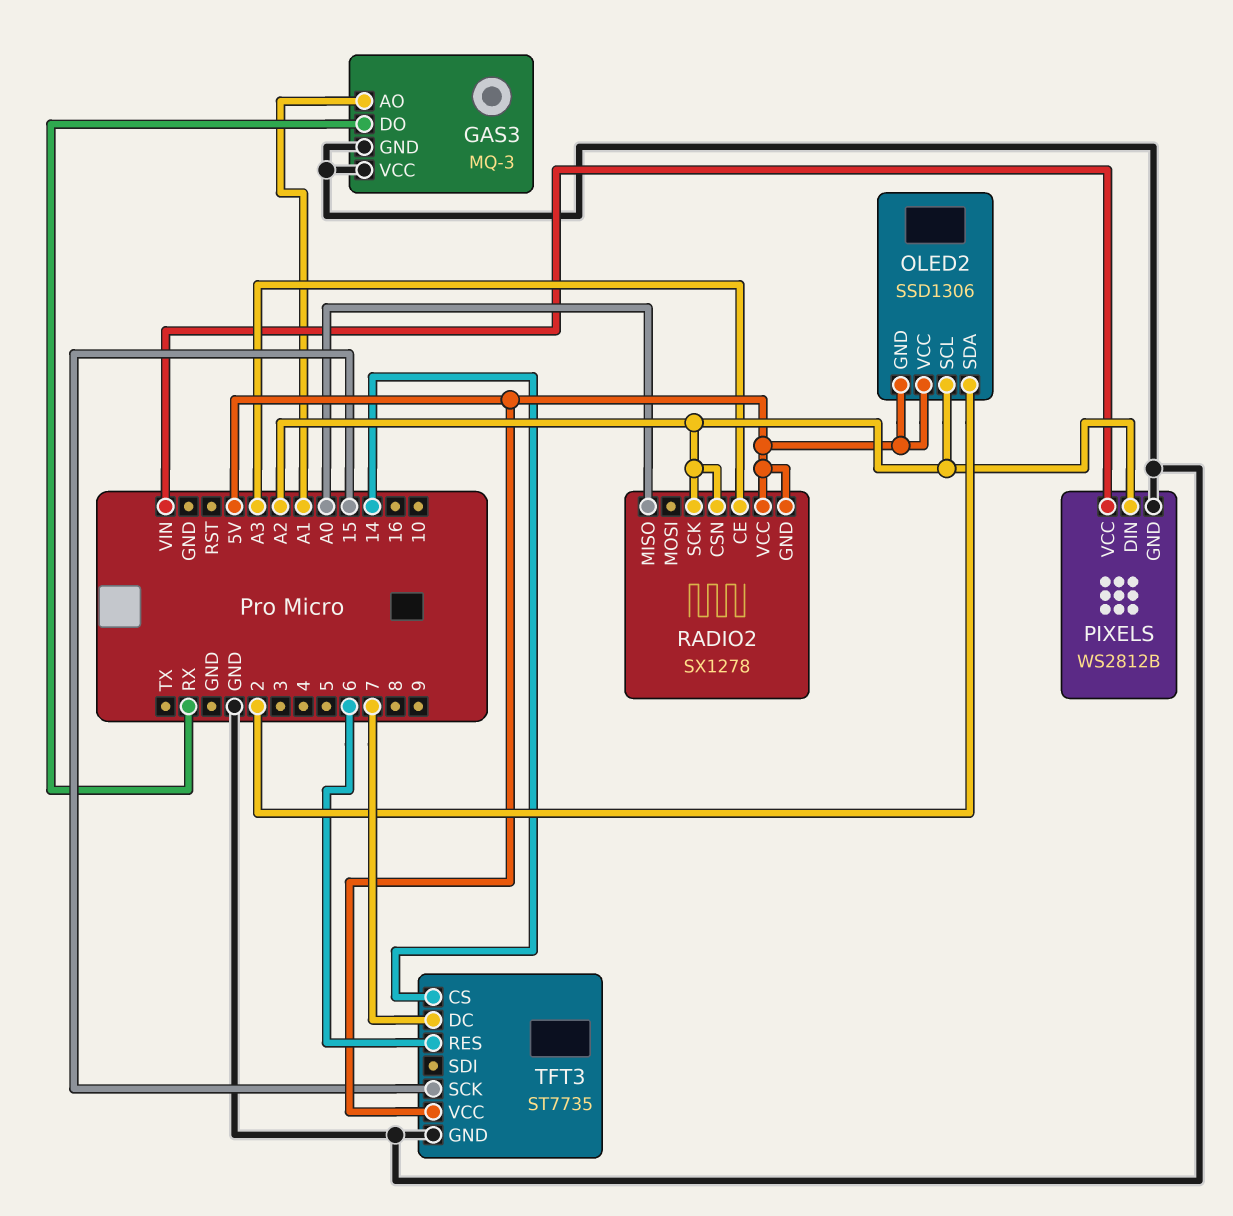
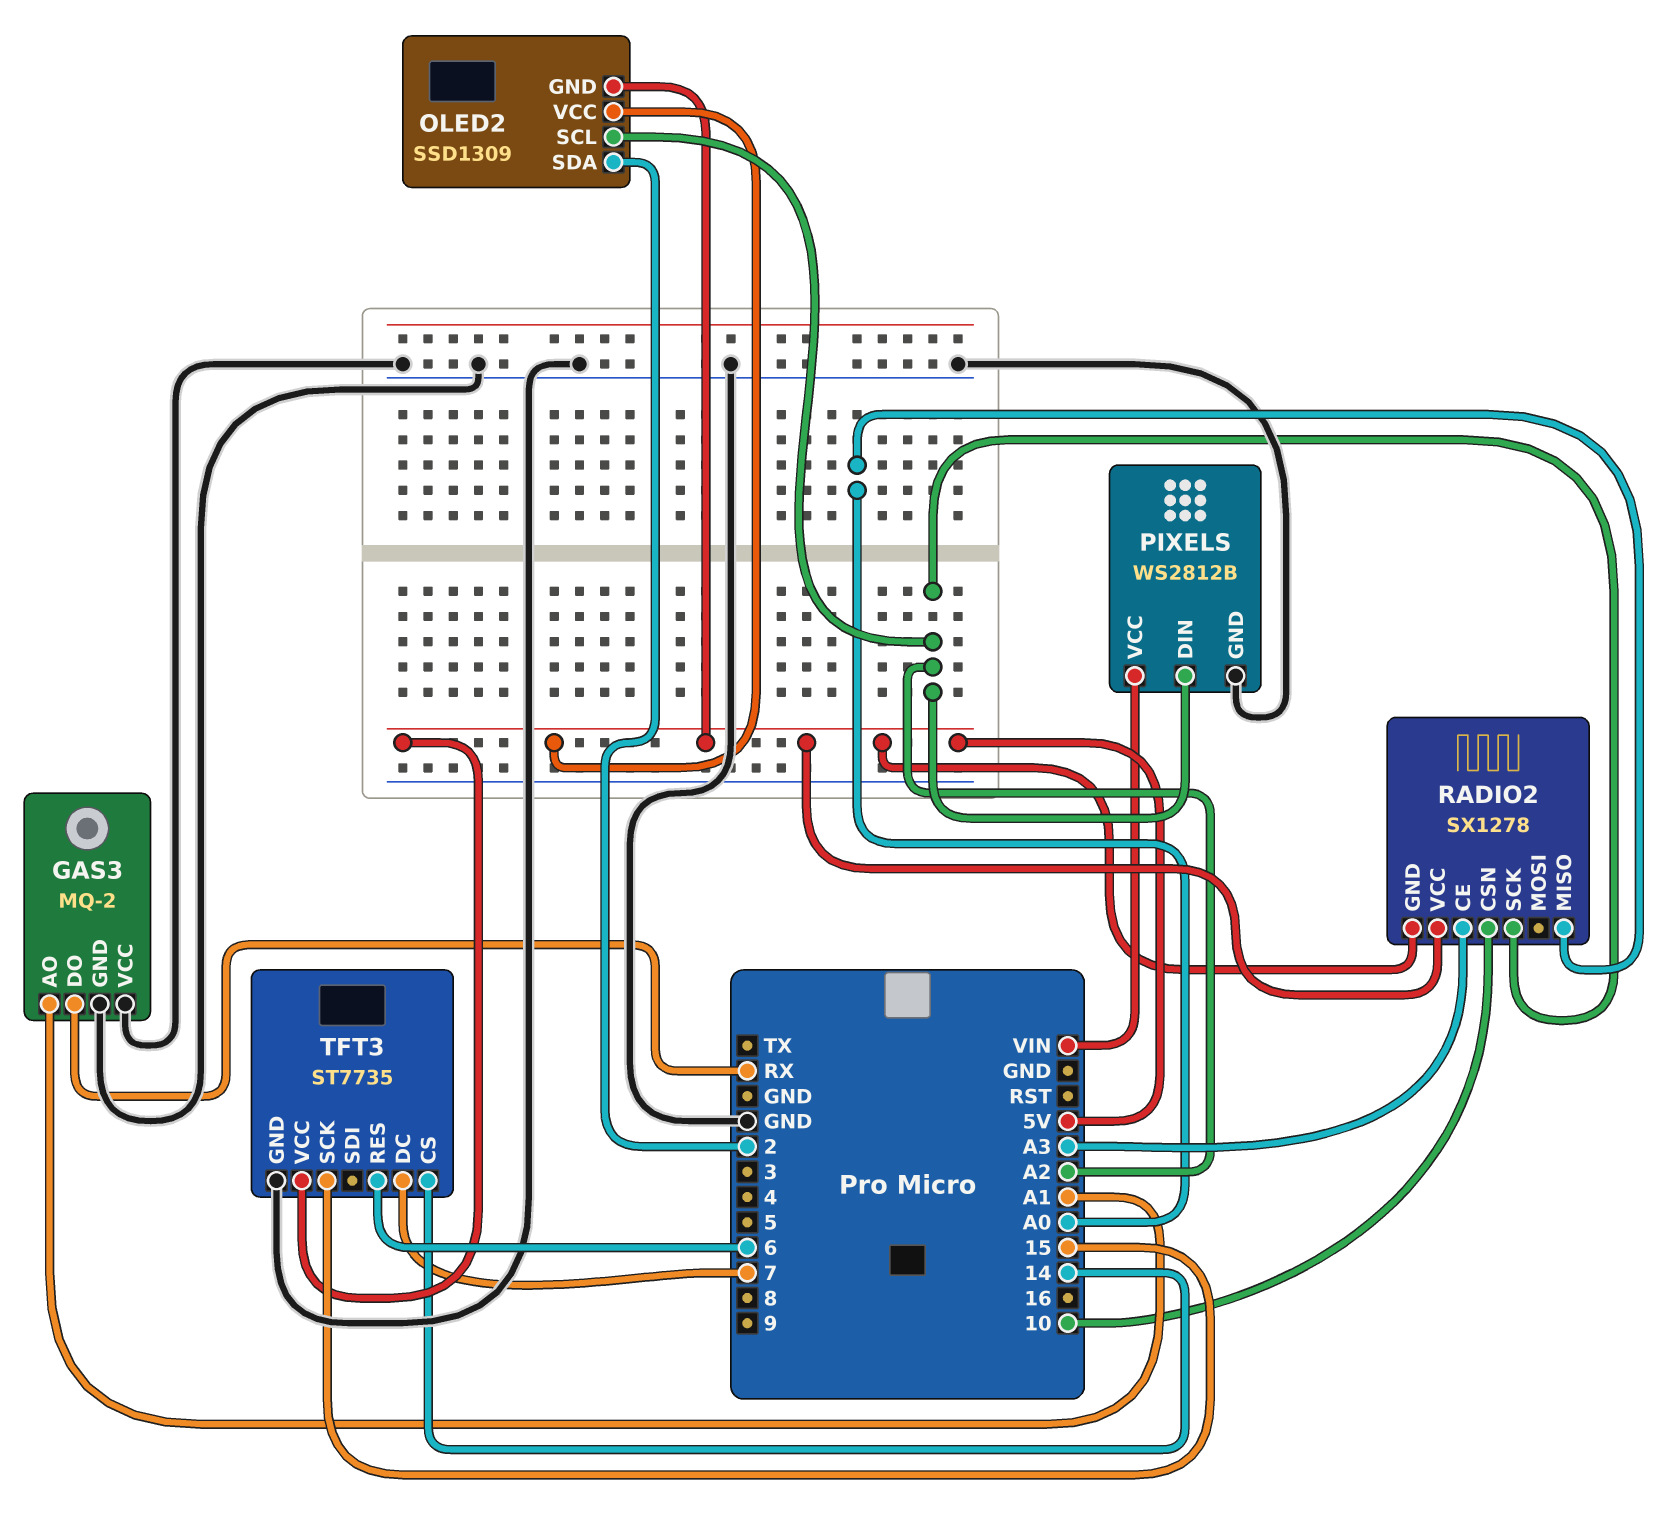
GAS3: MQ-3 -> MQ-2
OLED2: SSD1306 -> SSD1309
RADIO2 pin CSN: A2 -> 10

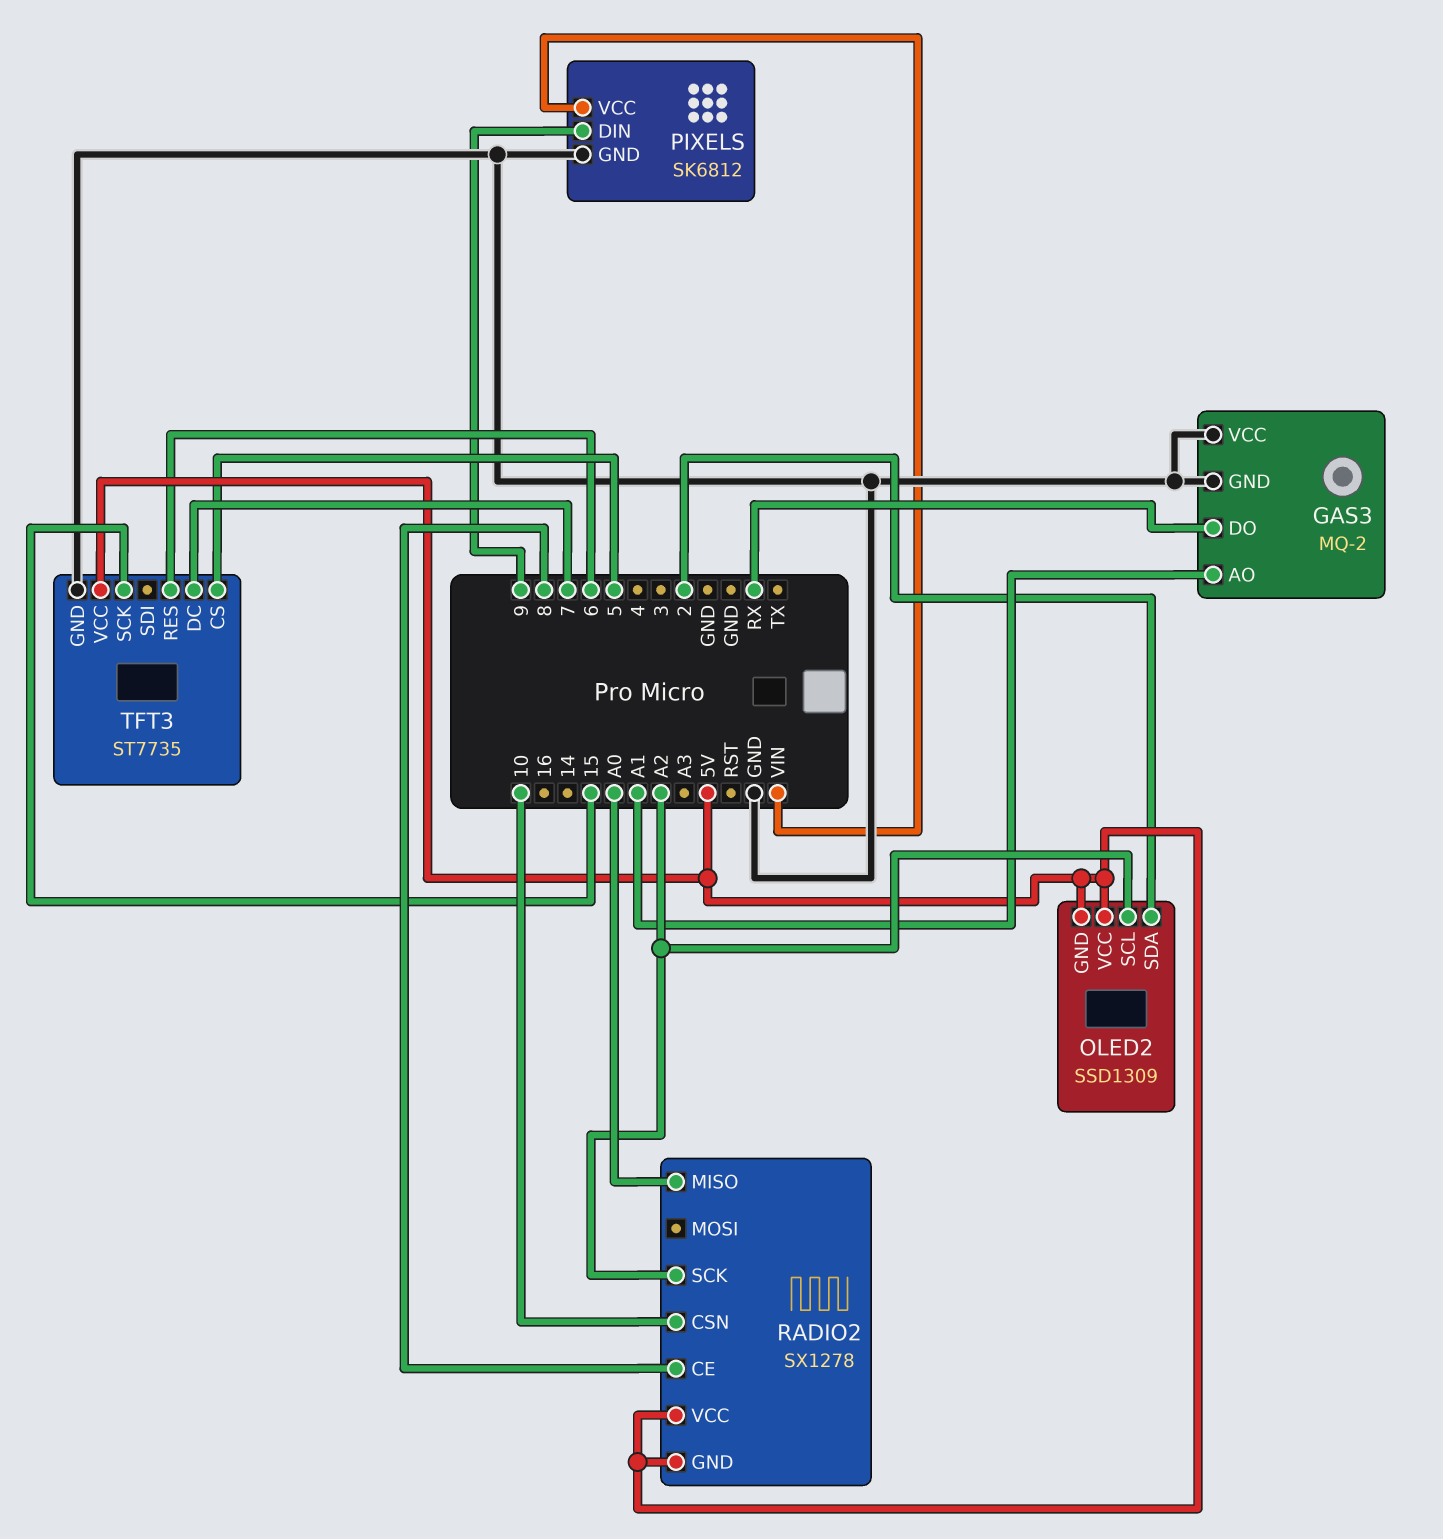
PIXELS: WS2812B -> SK6812
PIXELS pin DIN: A2 -> 9
RADIO2 pin CE: A3 -> 8
TFT3 pin CS: 14 -> 5

